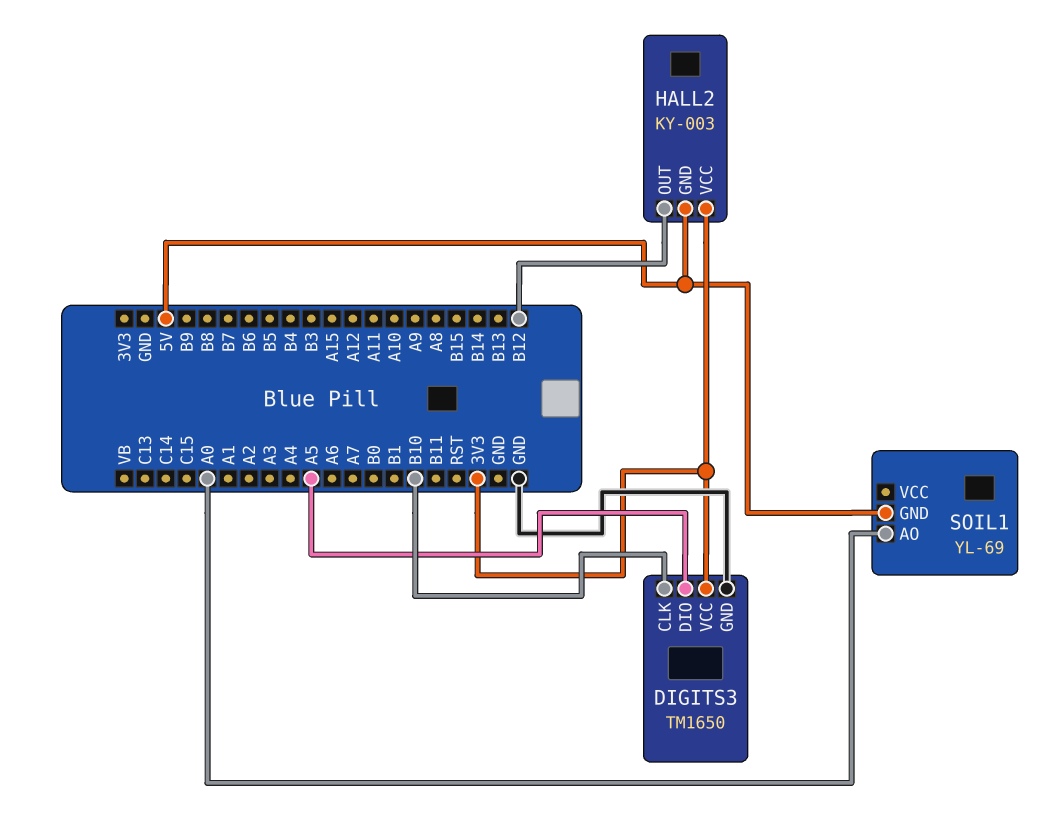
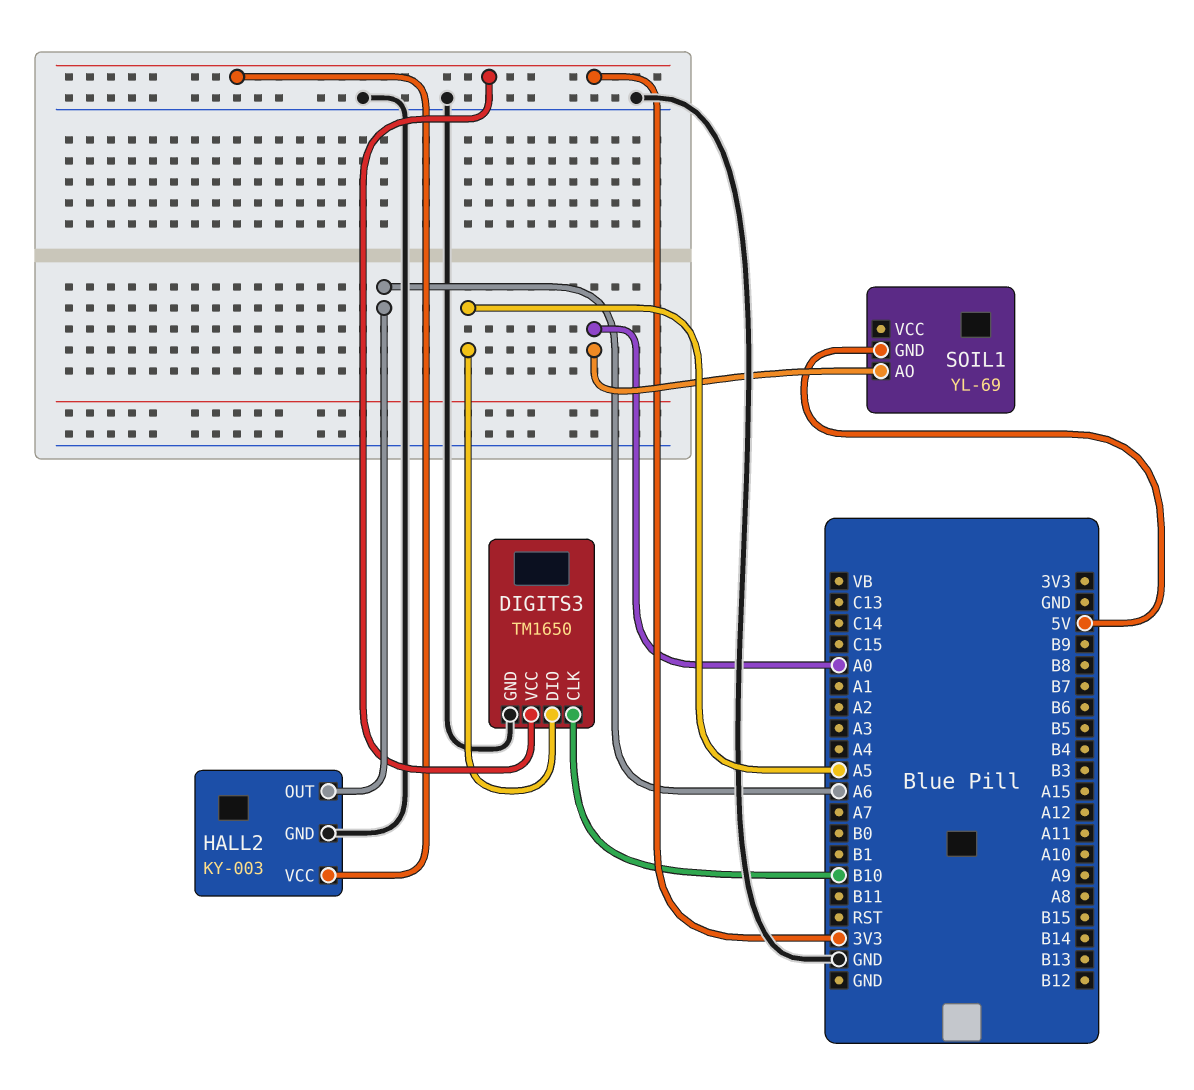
HALL2 pin GND: 5V -> GND
HALL2 pin OUT: B12 -> A6

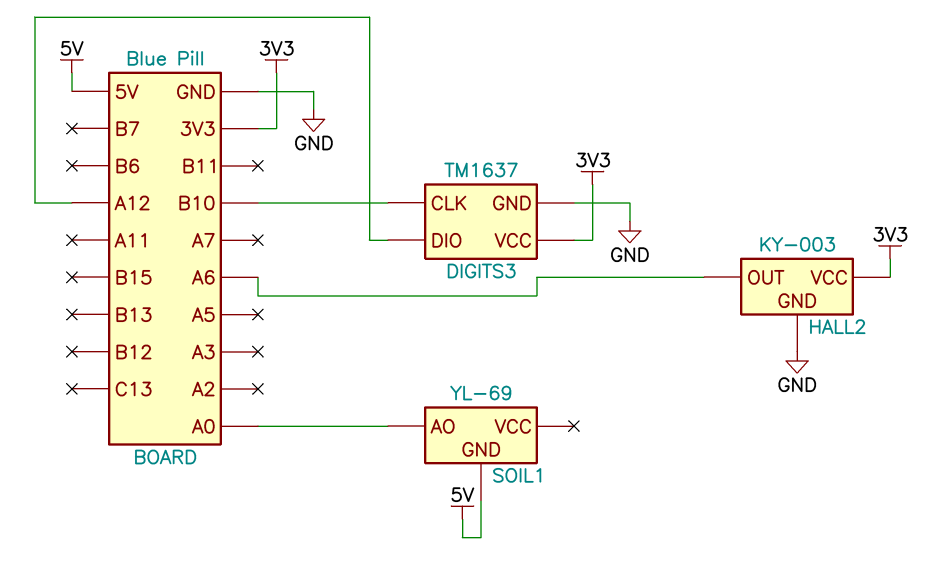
DIGITS3: TM1650 -> TM1637
DIGITS3 pin DIO: A5 -> A12

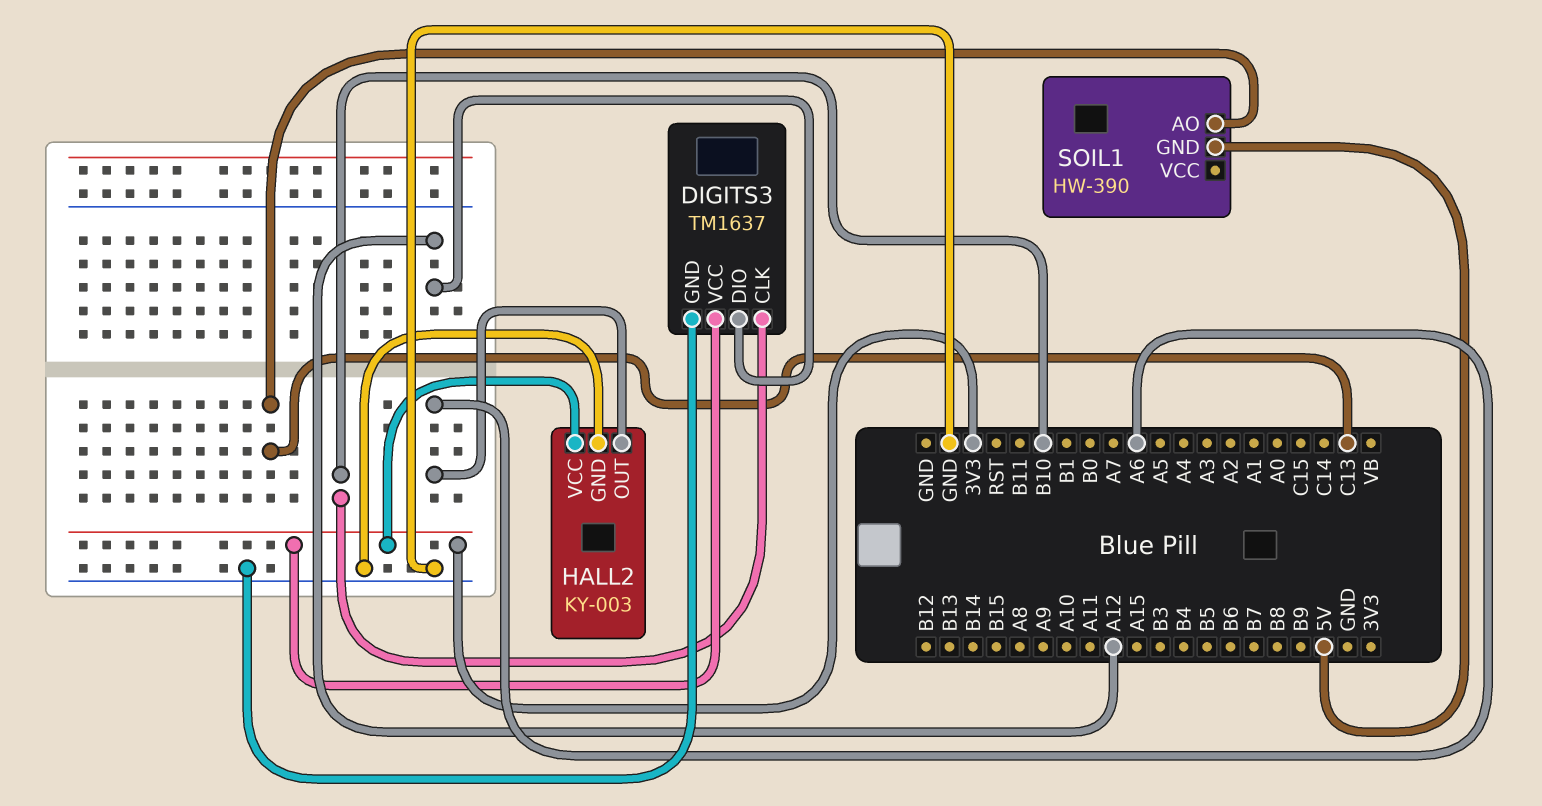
SOIL1: YL-69 -> HW-390
SOIL1 pin AO: A0 -> C13

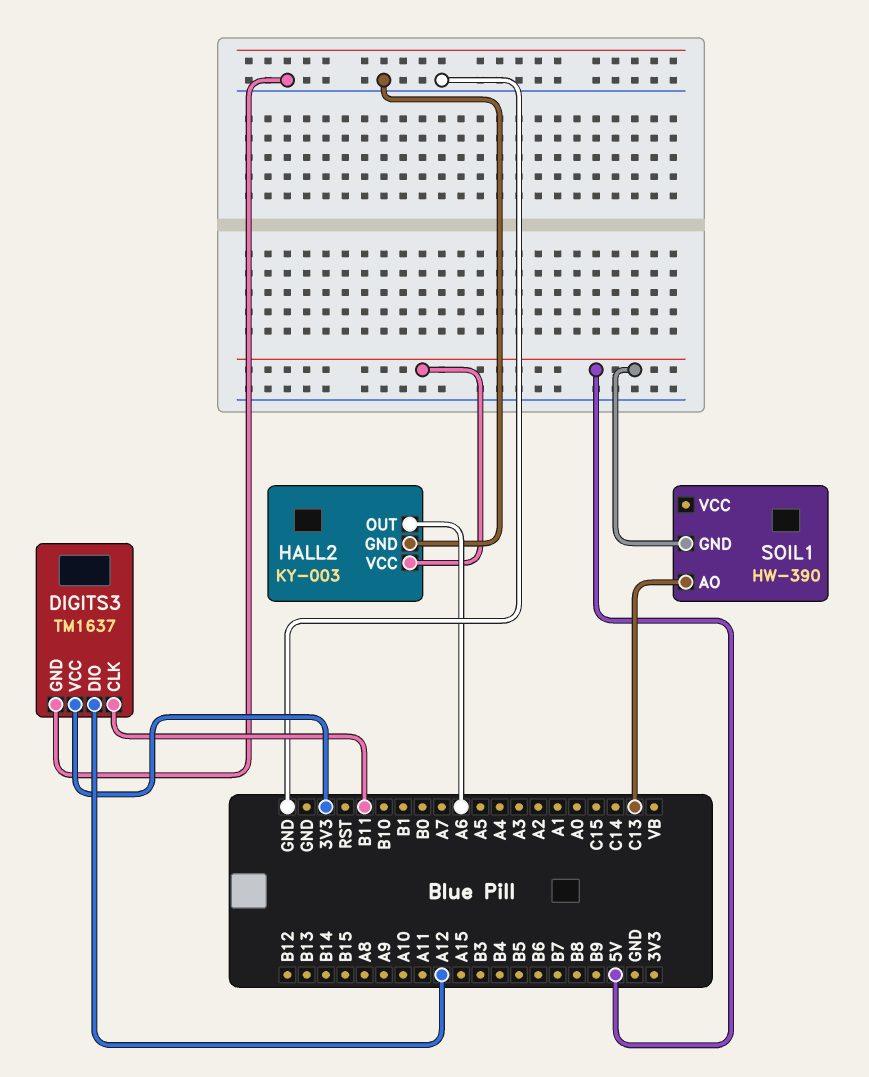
DIGITS3 pin CLK: B10 -> B11
HALL2 pin VCC: 3V3 -> 5V

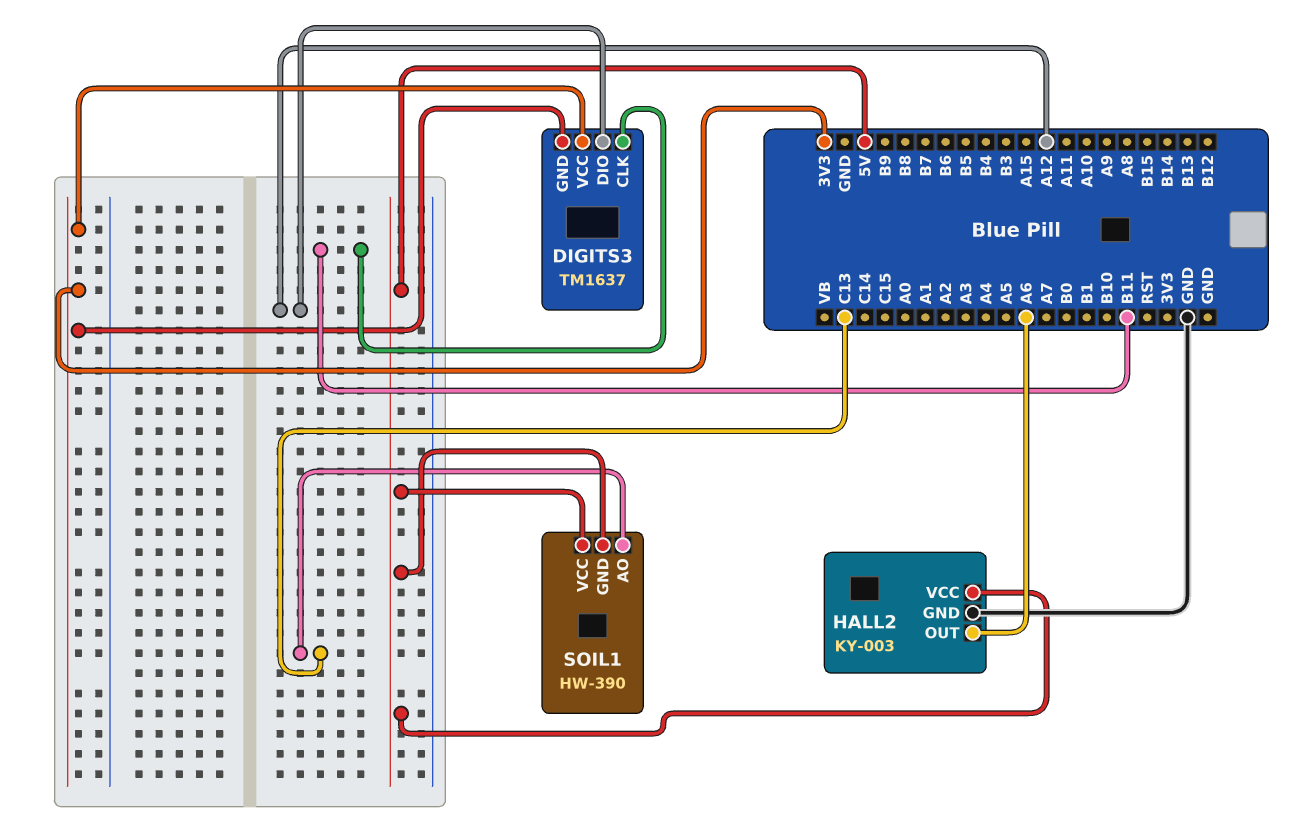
DIGITS3 pin GND: GND -> 3V3
SOIL1 pin VCC: none -> 5V

